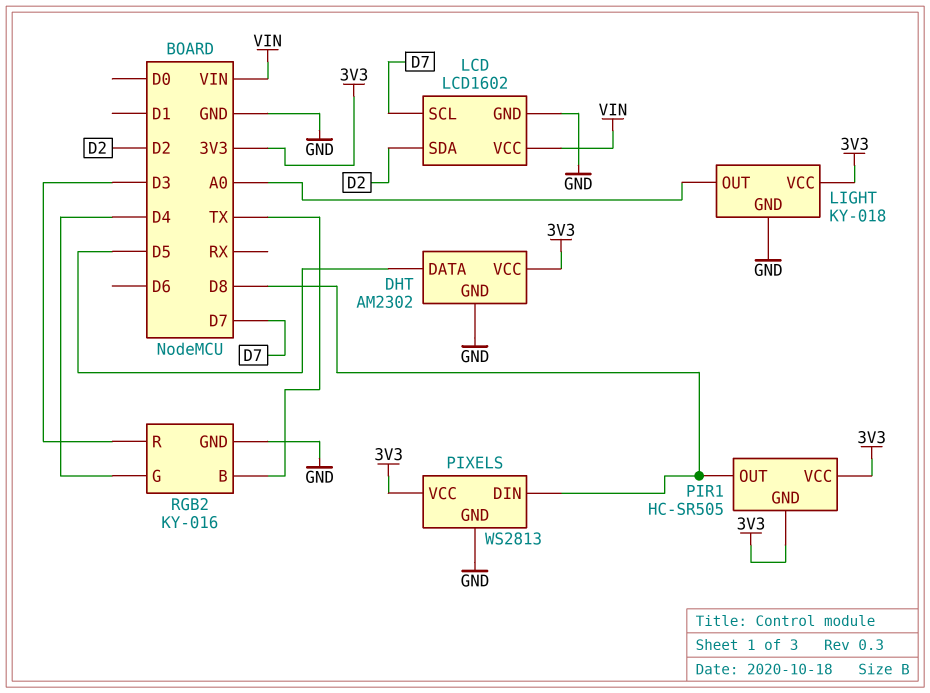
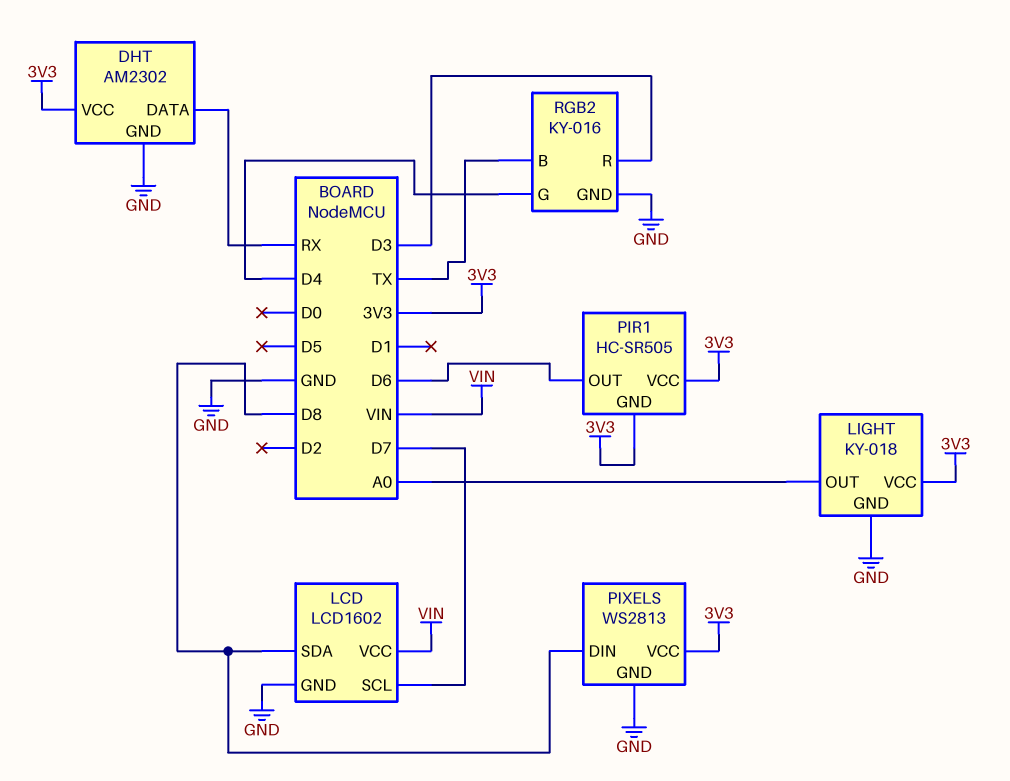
DHT pin DATA: D5 -> RX
LCD pin SDA: D2 -> D8
PIR1 pin OUT: D8 -> D6

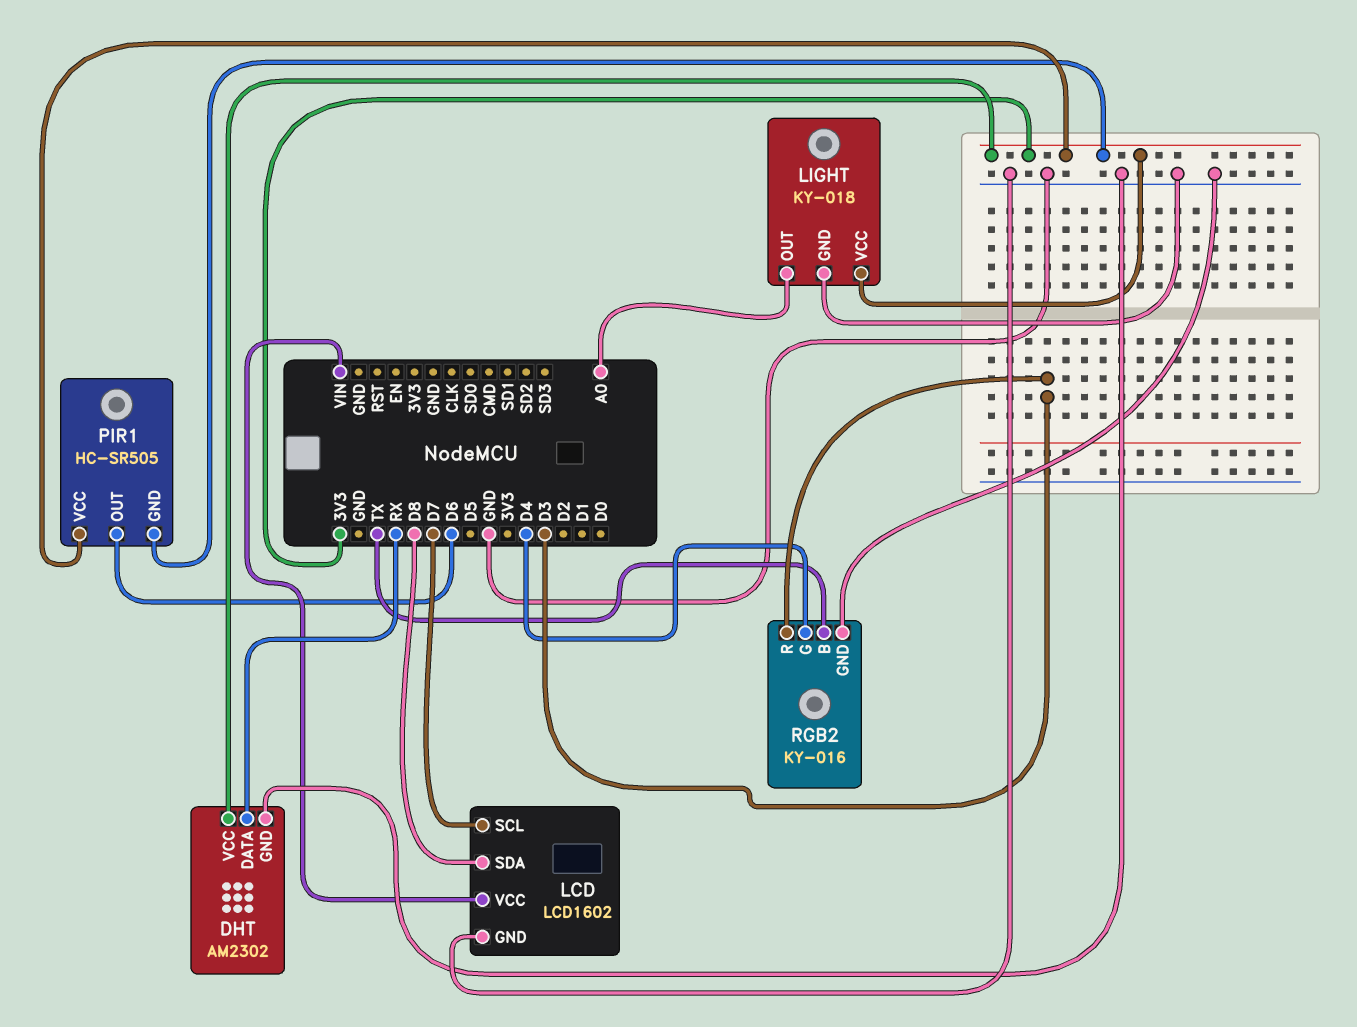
PIXELS: WS2813 -> none
PIXELS pin DIN: D8 -> none
PIXELS pin GND: GND -> none
PIXELS pin VCC: 3V3 -> none

